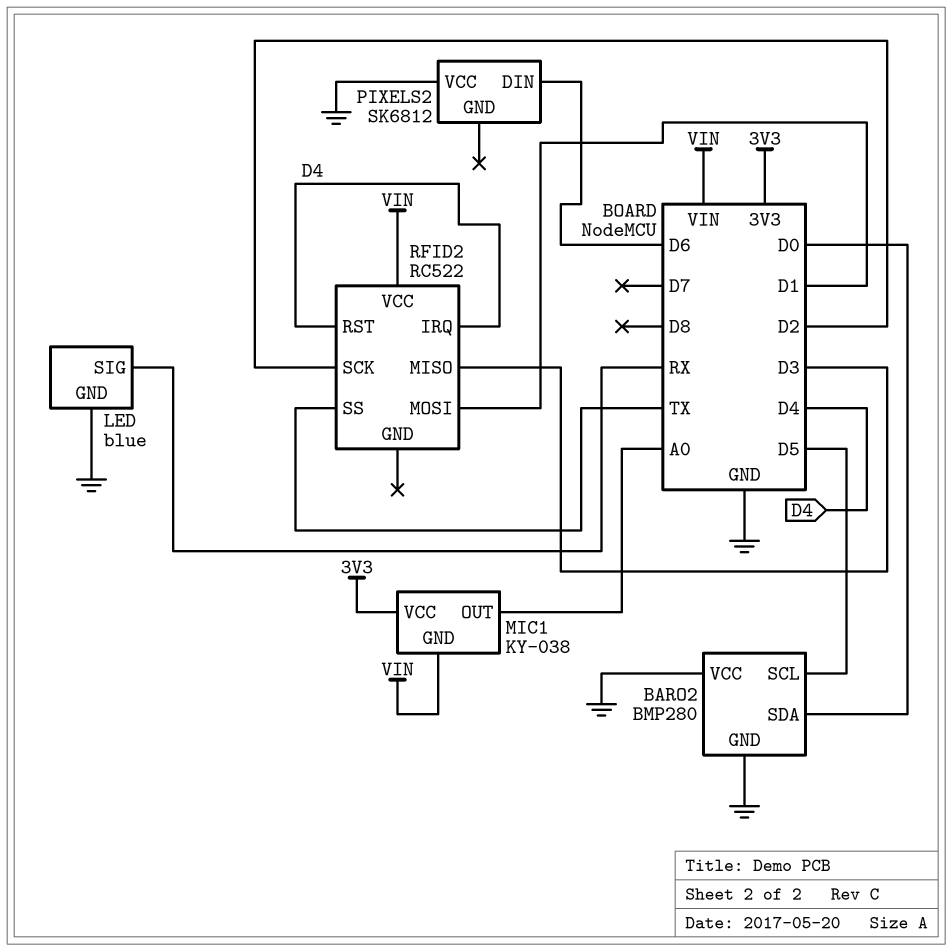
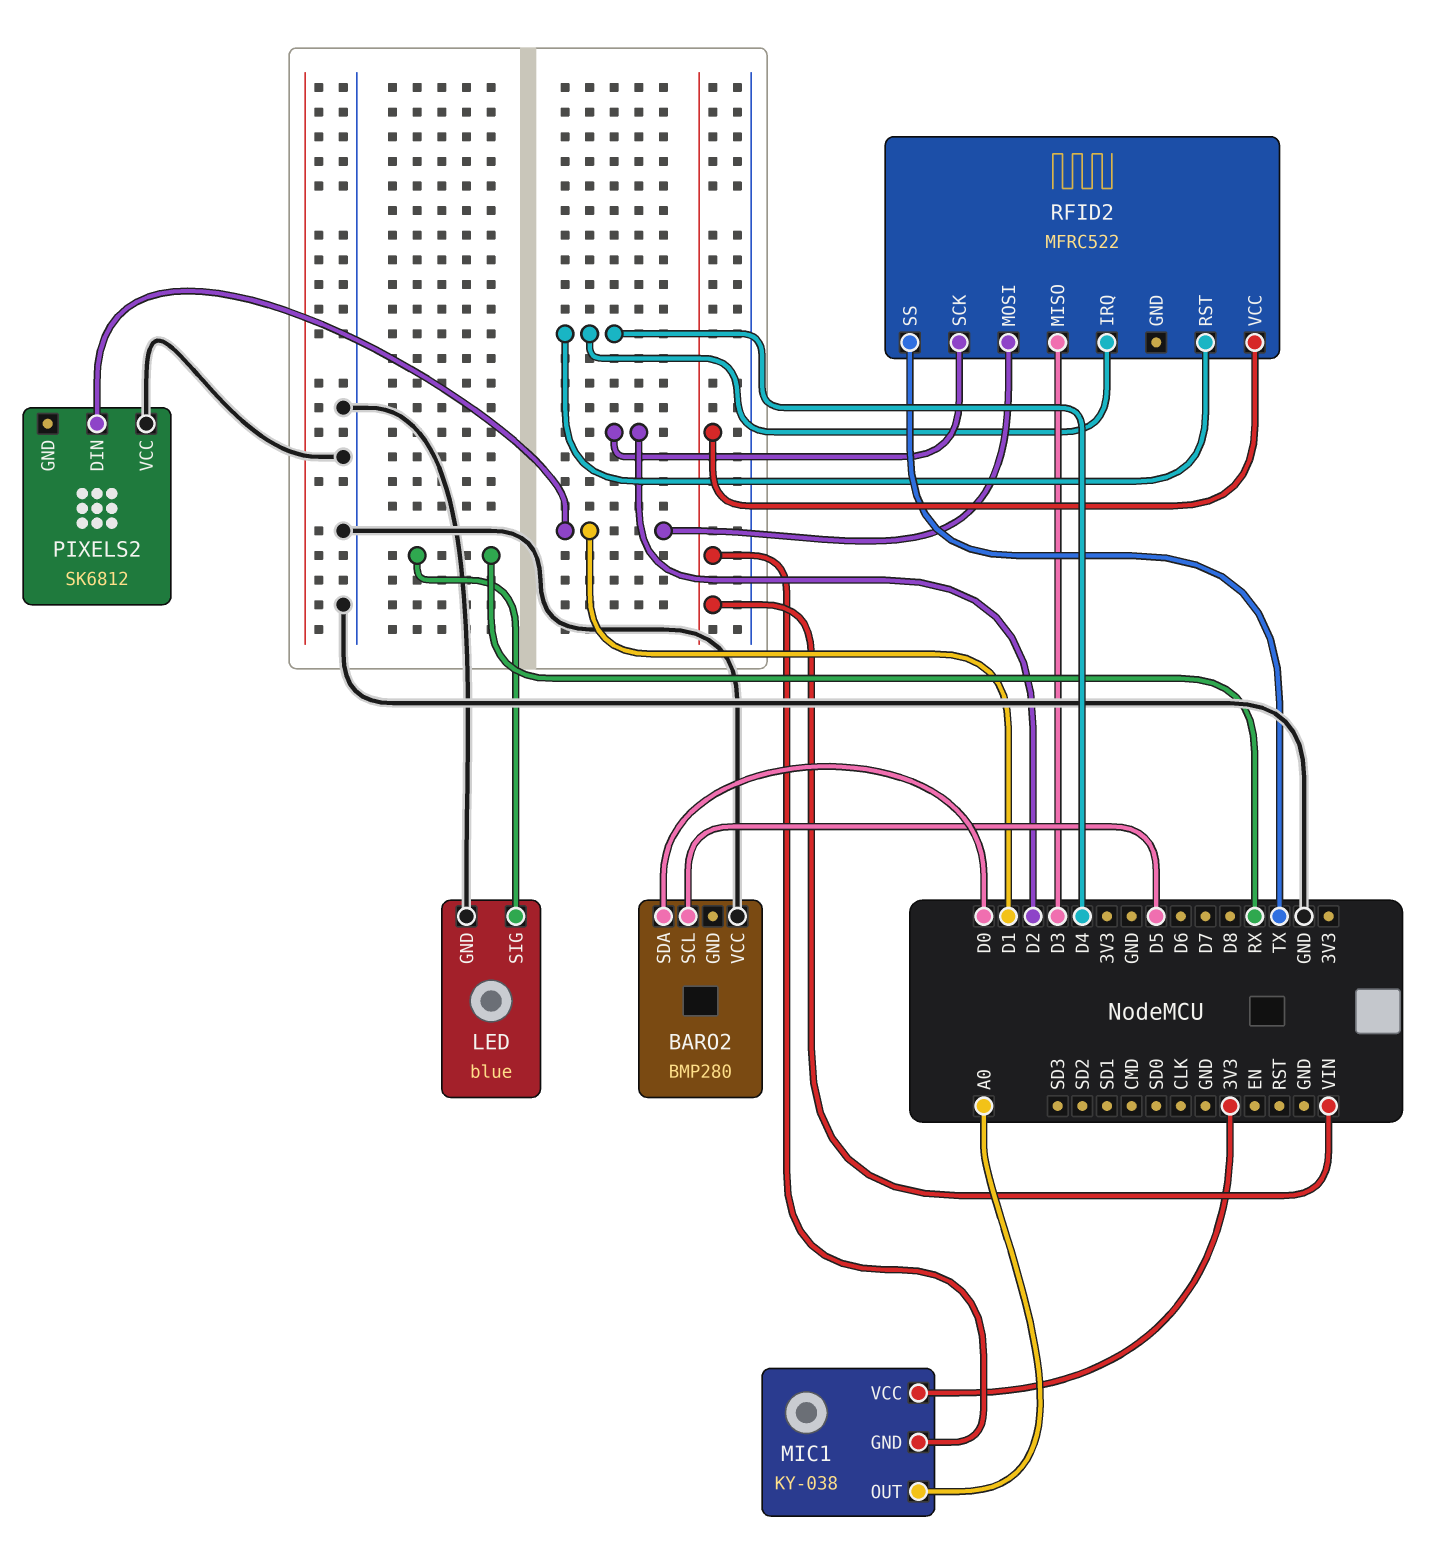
BARO2 pin GND: GND -> none
PIXELS2 pin DIN: D6 -> D1
RFID2: RC522 -> MFRC522

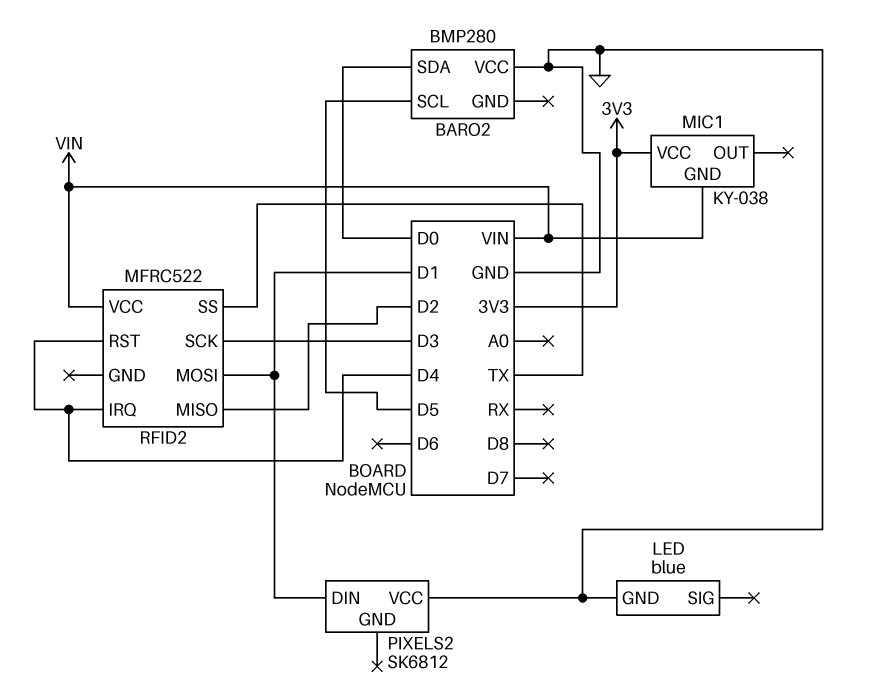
LED pin SIG: RX -> none
MIC1 pin OUT: A0 -> none
RFID2 pin MISO: D3 -> D2
RFID2 pin SCK: D2 -> D3

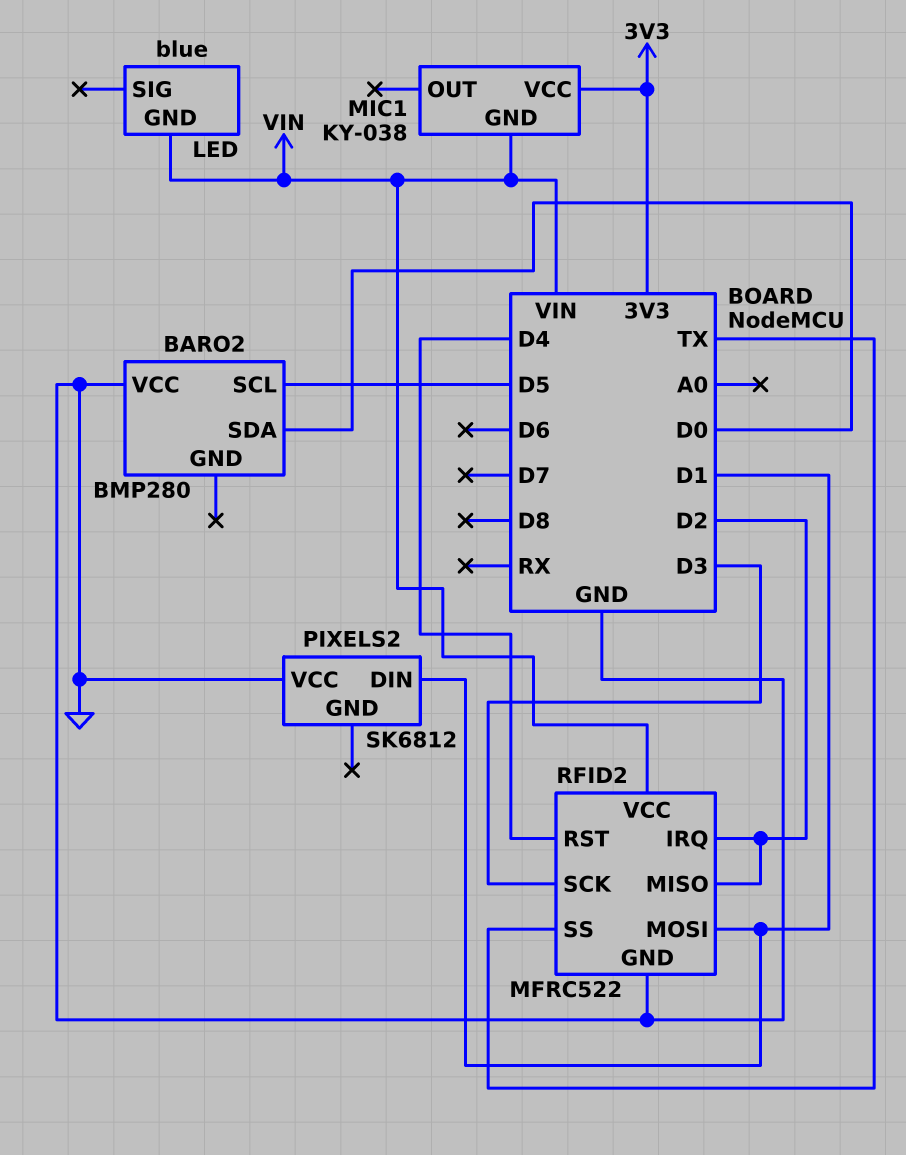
LED pin GND: GND -> VIN
RFID2 pin GND: none -> GND
RFID2 pin IRQ: D4 -> D2

